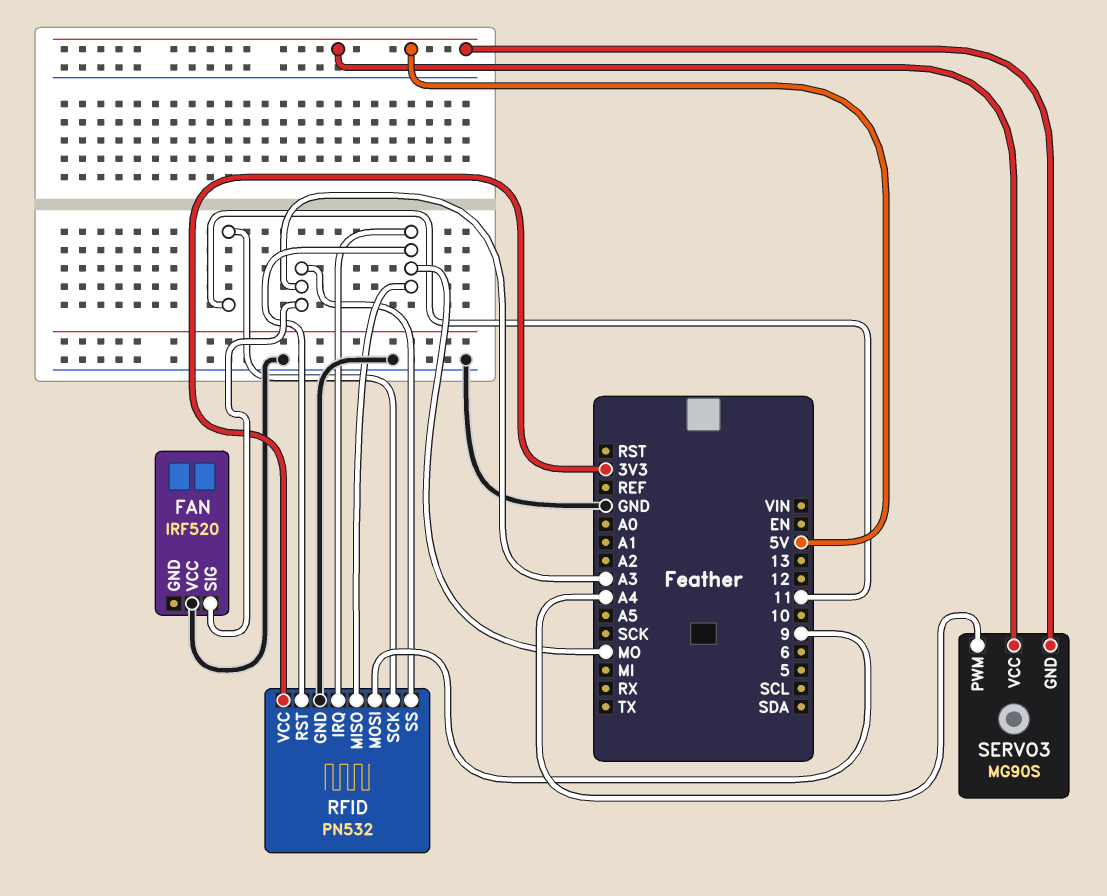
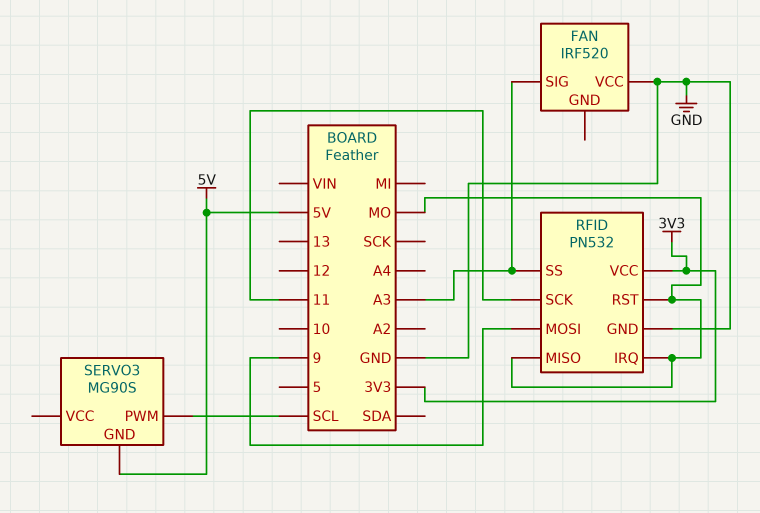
SERVO3 pin PWM: A4 -> SCL
SERVO3 pin VCC: 5V -> none

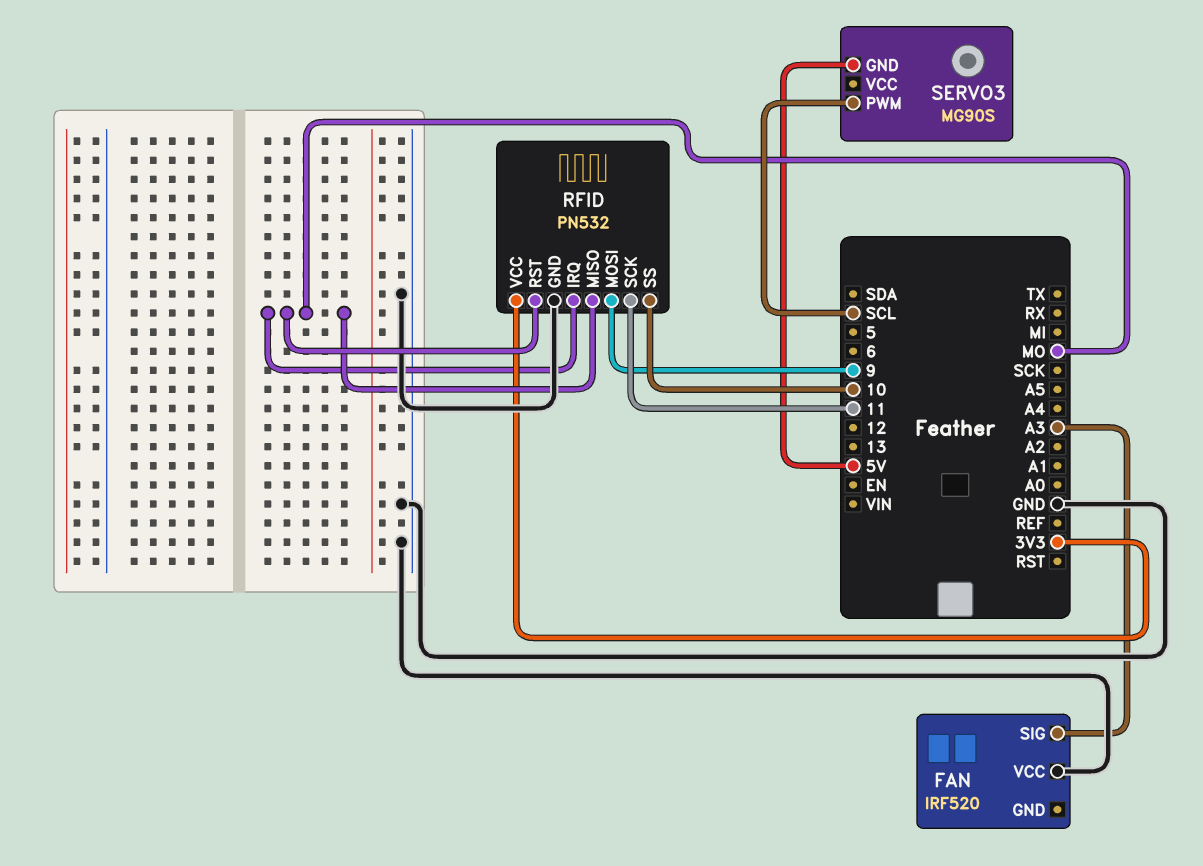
RFID pin SS: A3 -> 10

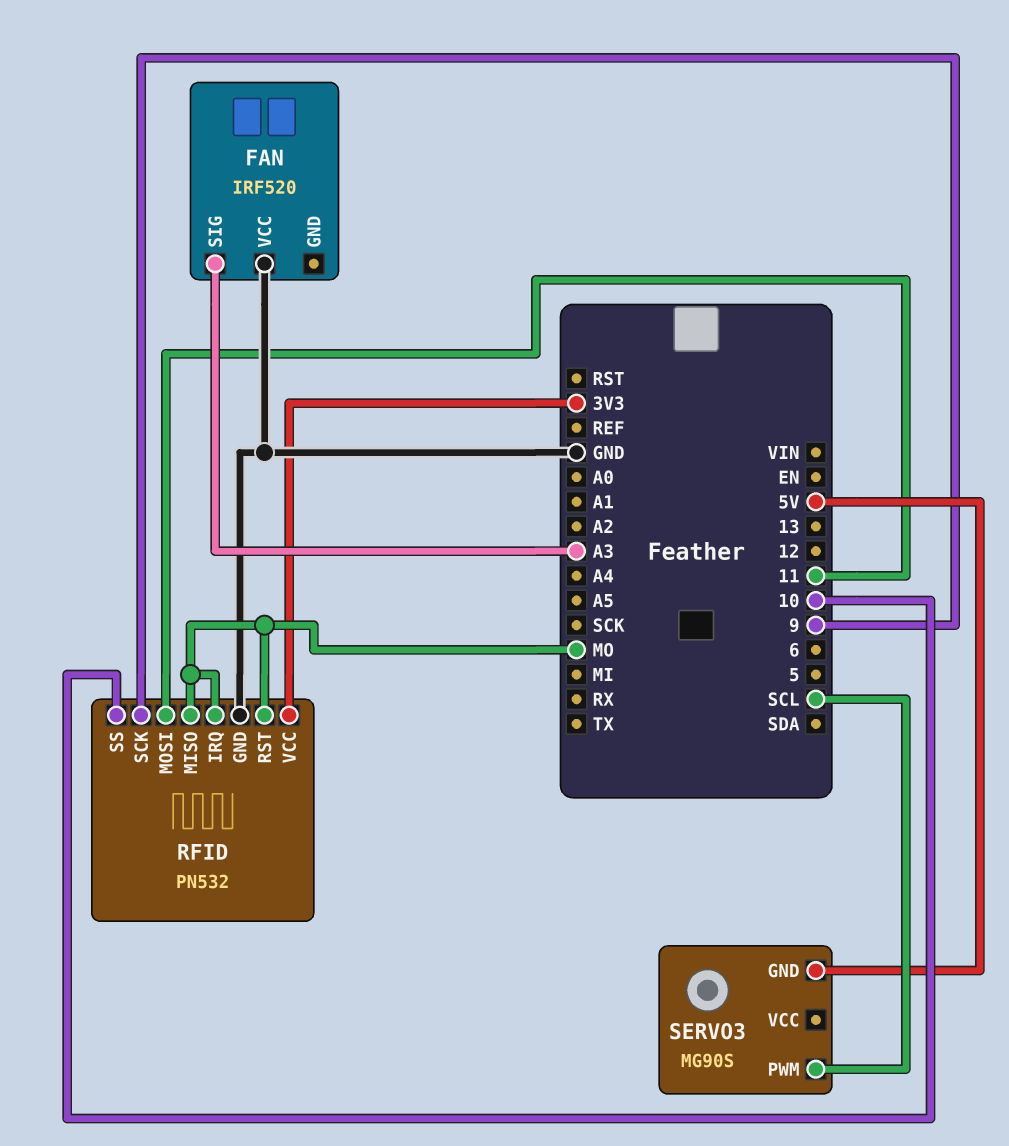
RFID pin MOSI: 9 -> 11
RFID pin SCK: 11 -> 9

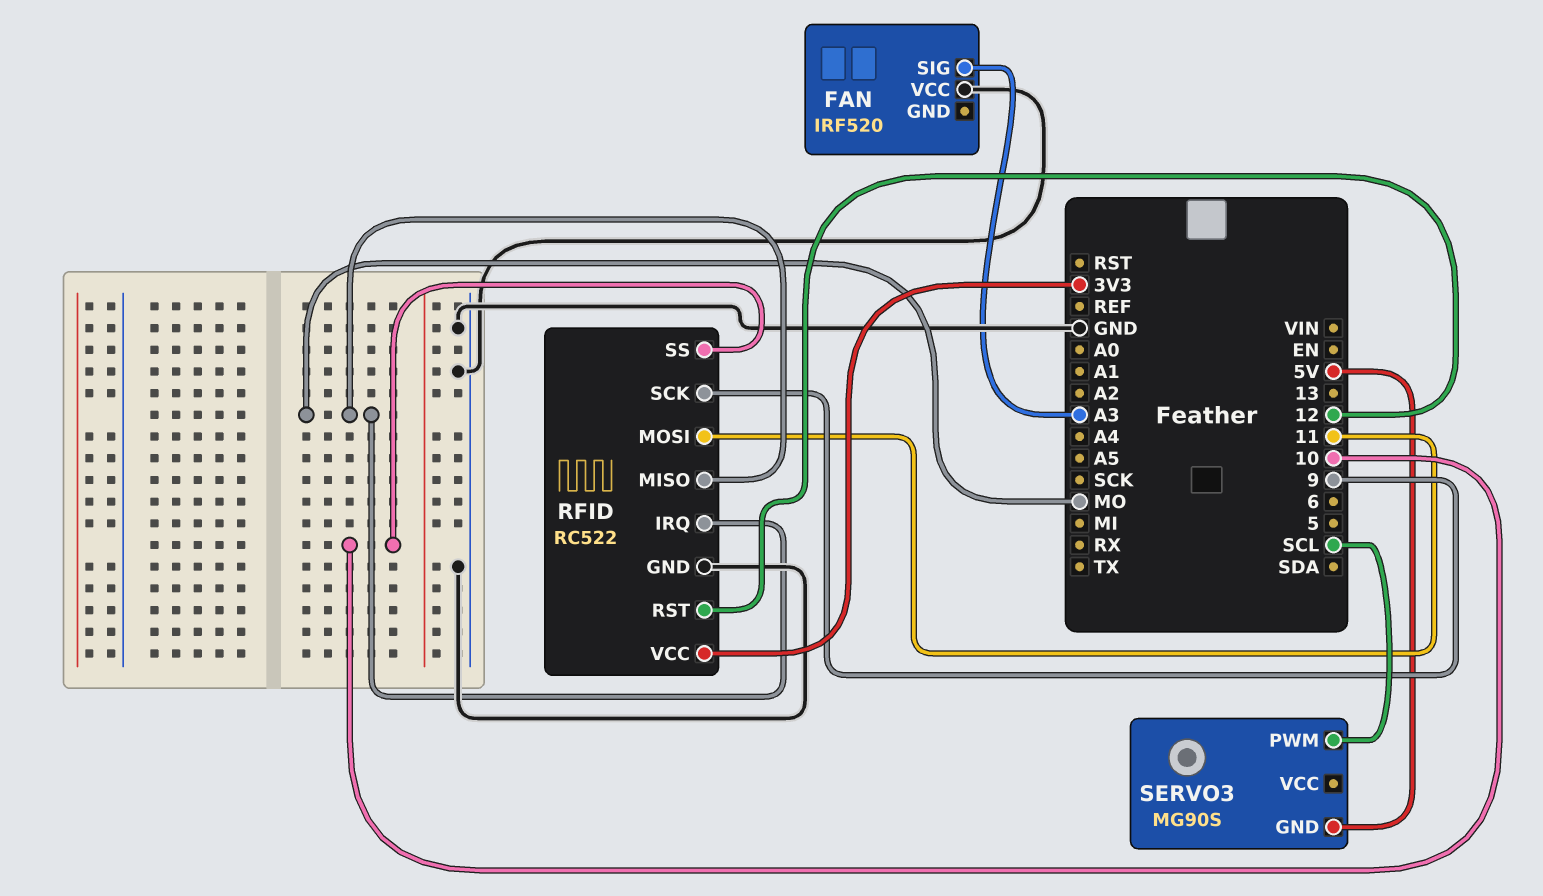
RFID: PN532 -> RC522
RFID pin RST: MO -> 12

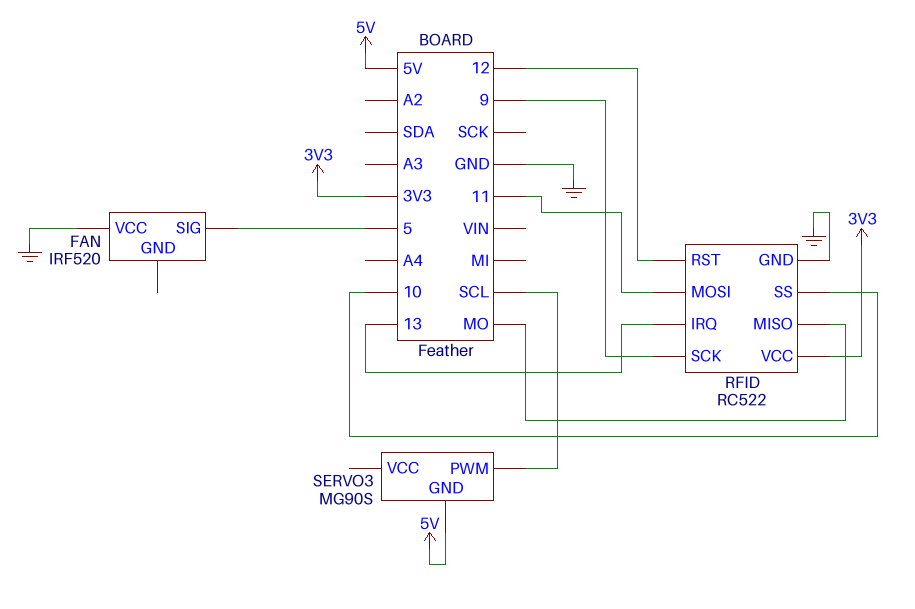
FAN pin SIG: A3 -> 5
RFID pin IRQ: MO -> 13

